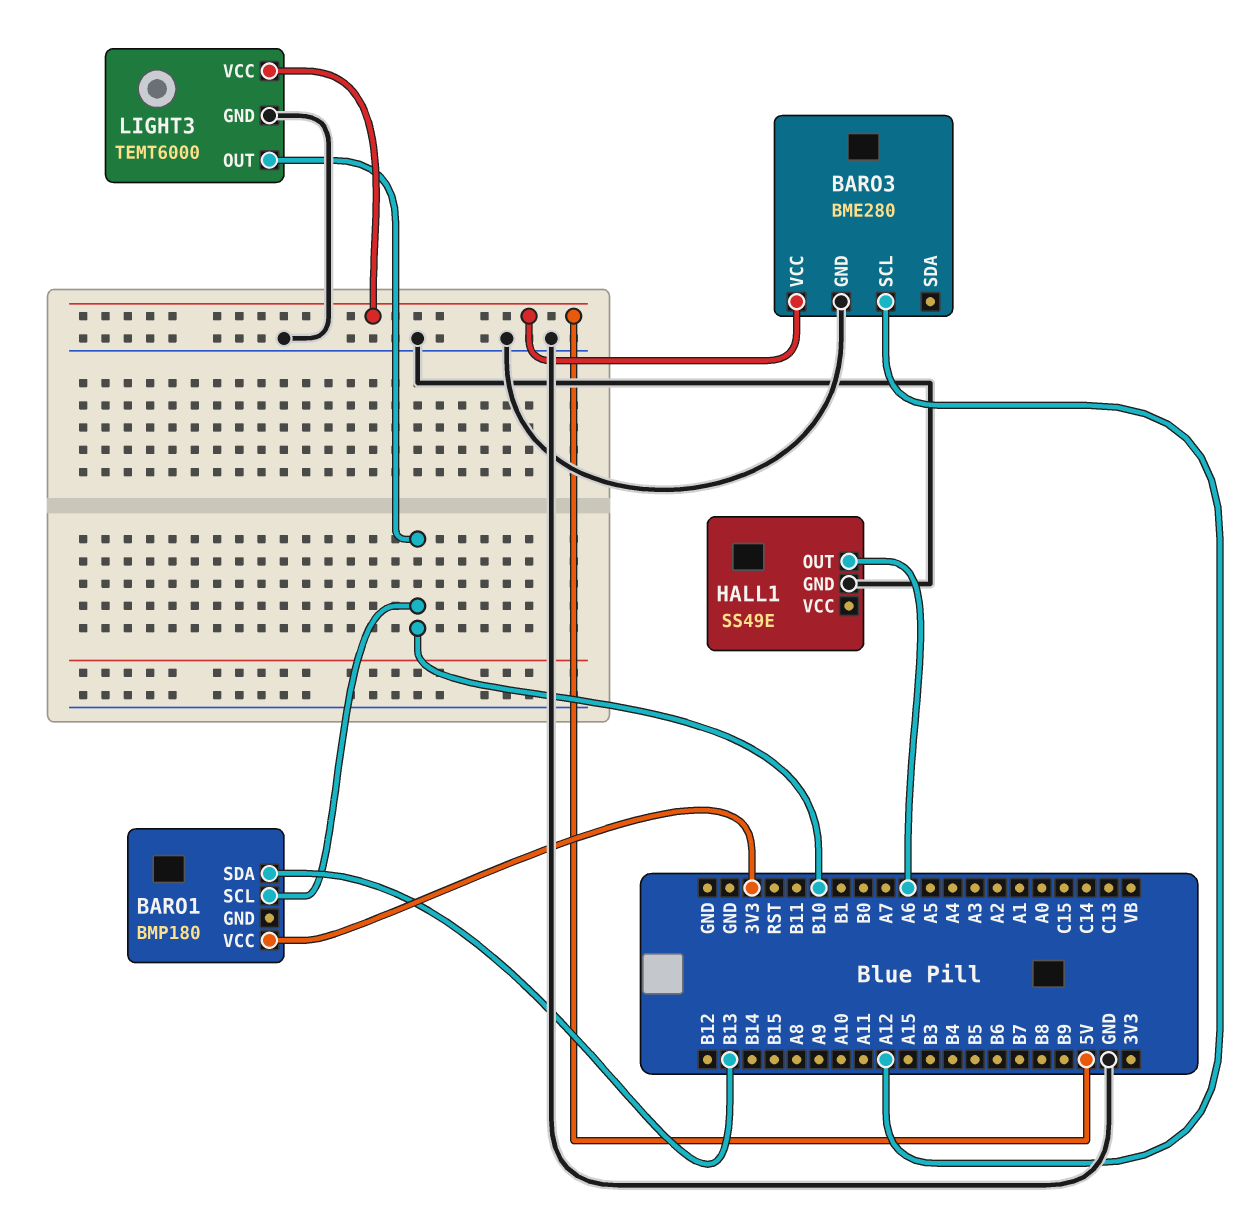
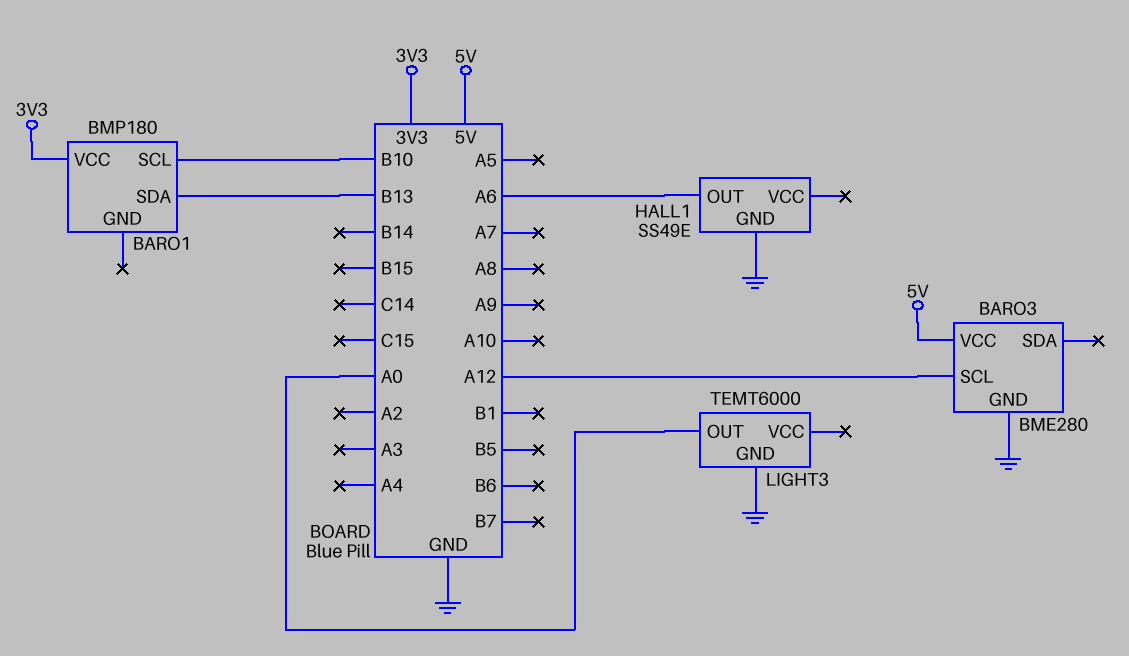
LIGHT3 pin OUT: B10 -> A0
LIGHT3 pin VCC: 5V -> none

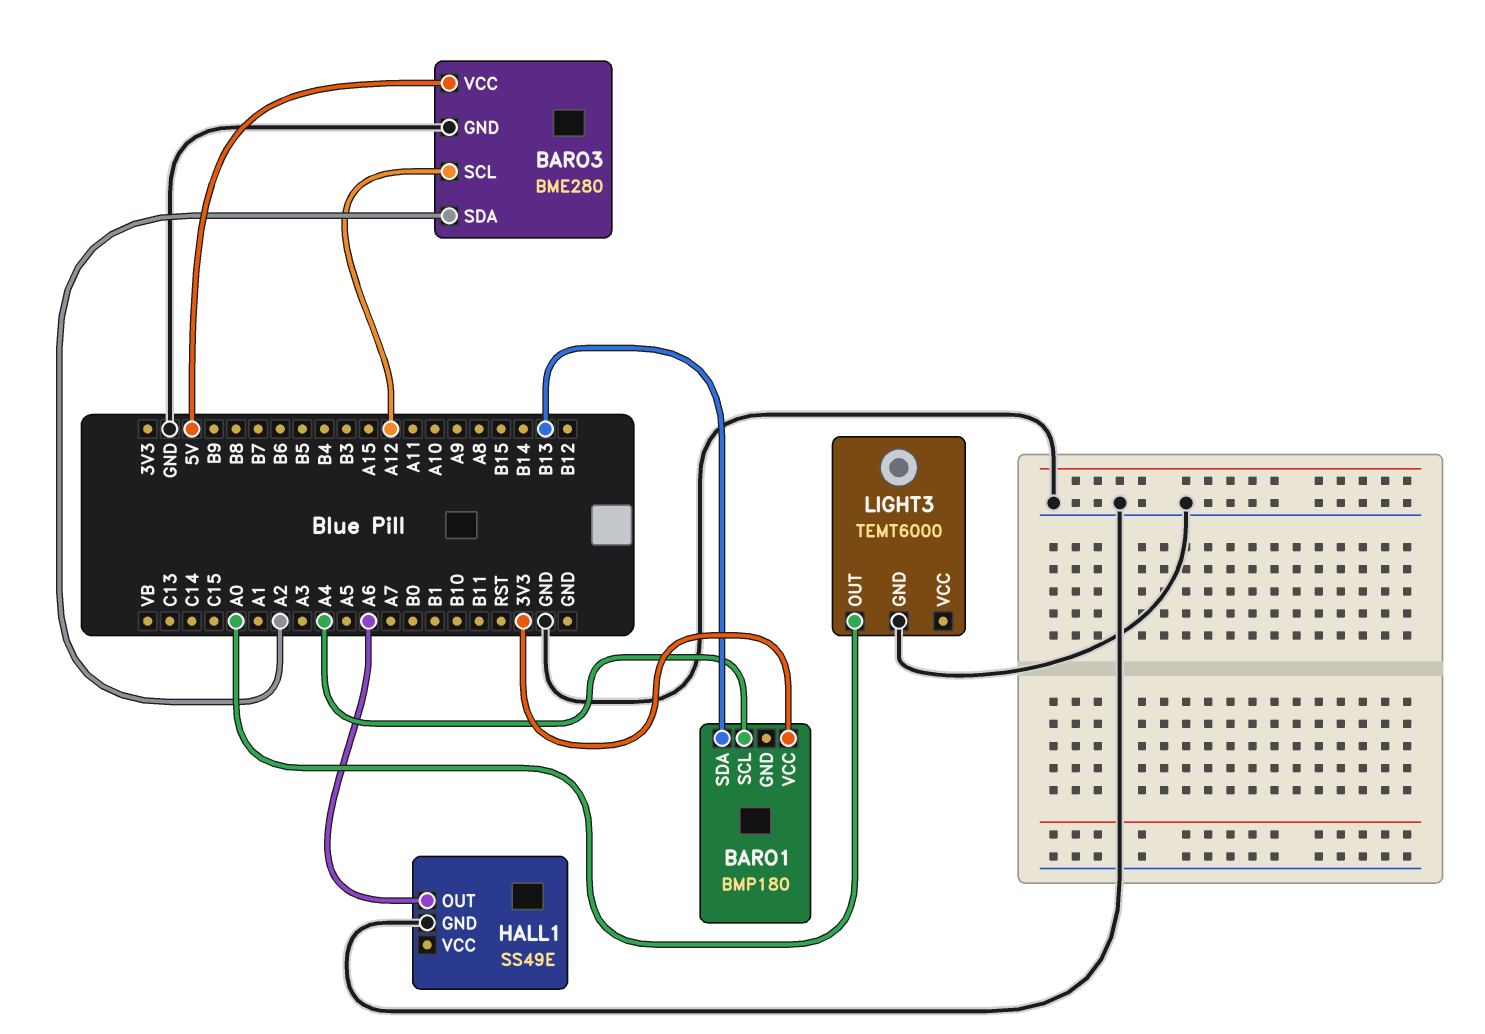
BARO1 pin SCL: B10 -> A4
BARO3 pin SDA: none -> A2

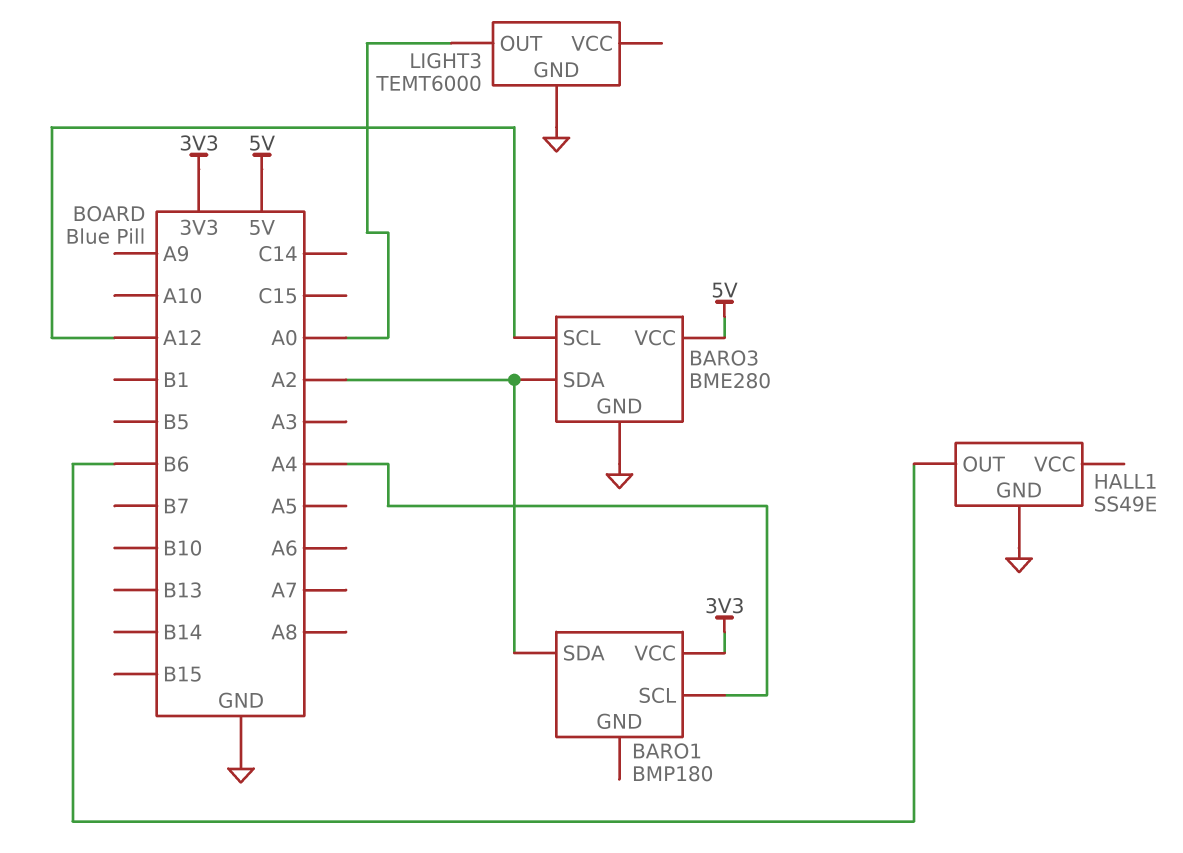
BARO1 pin SDA: B13 -> A2
HALL1 pin OUT: A6 -> B6

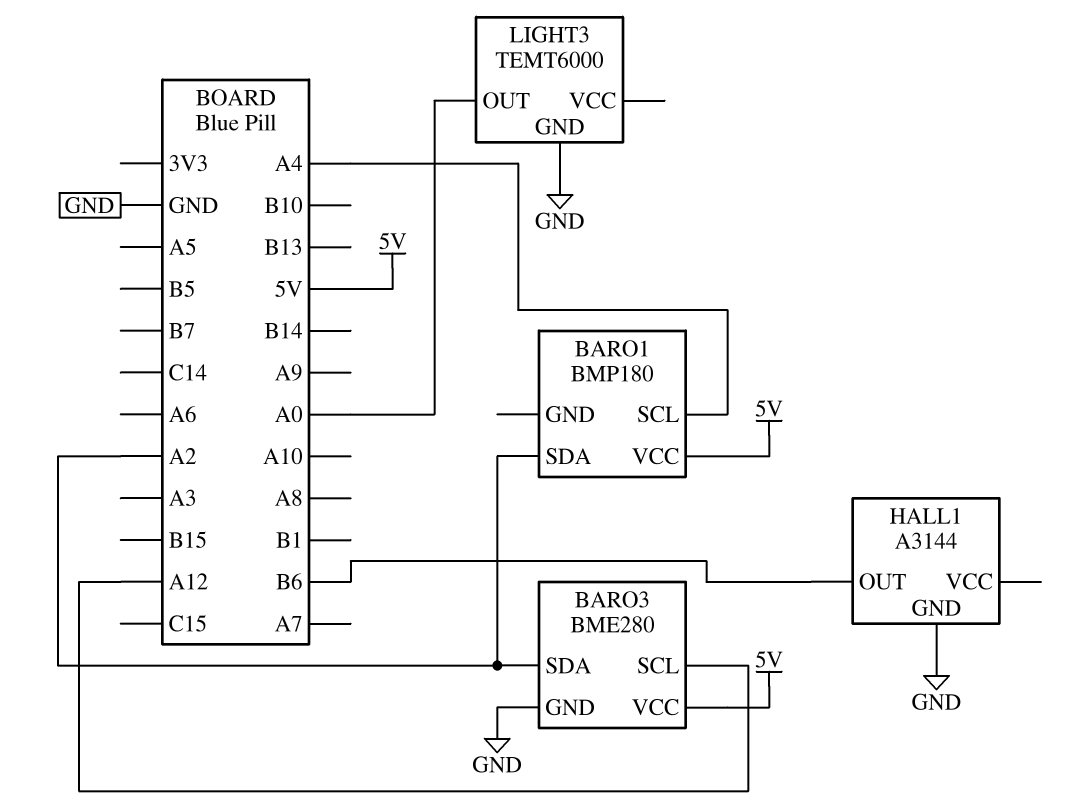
BARO1 pin VCC: 3V3 -> 5V
HALL1: SS49E -> A3144

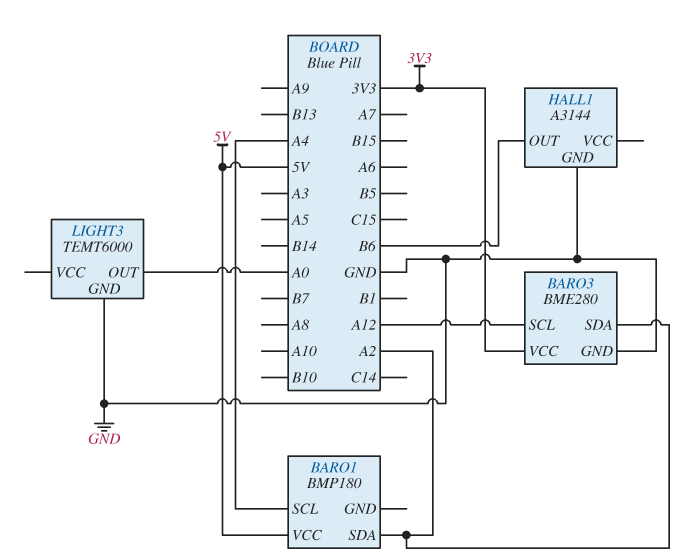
BARO3 pin VCC: 5V -> 3V3

